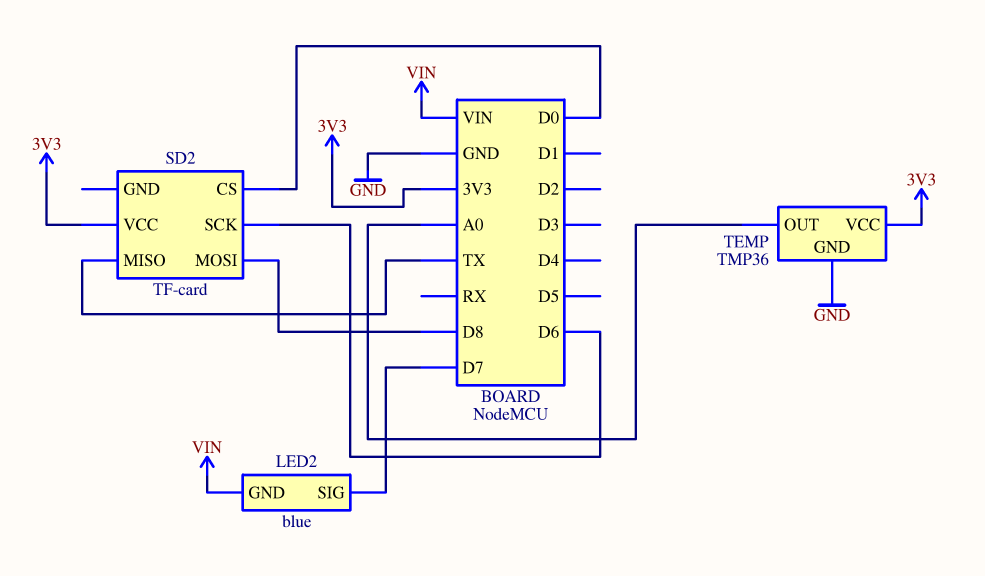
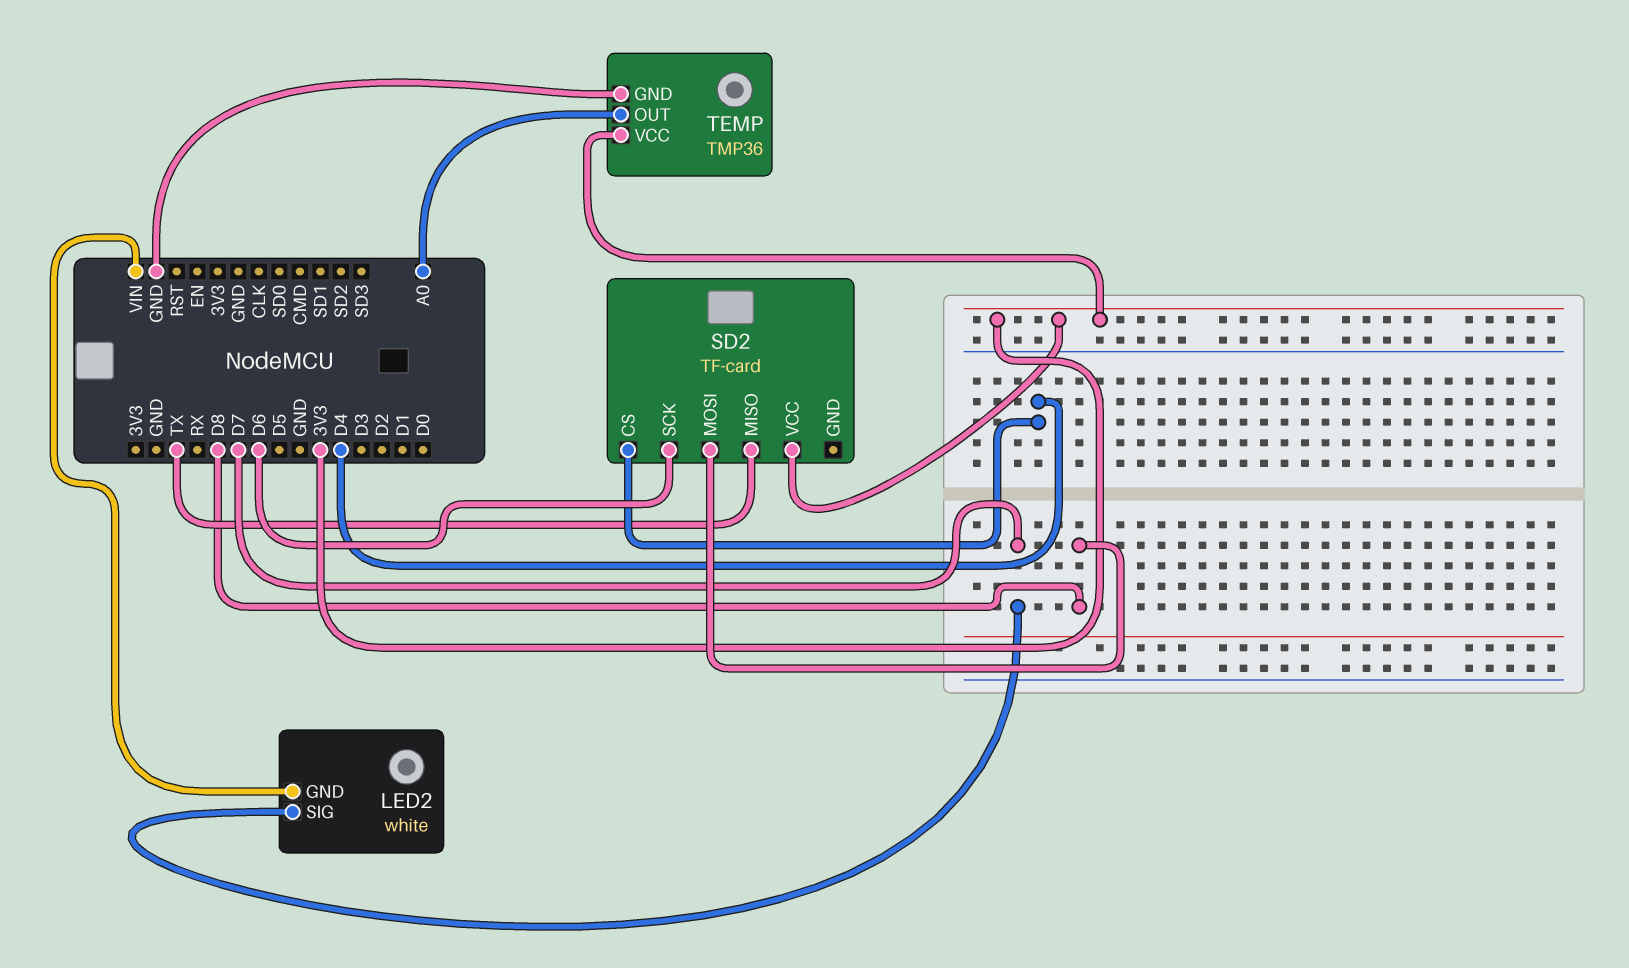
LED2: blue -> white
SD2 pin CS: D0 -> D4

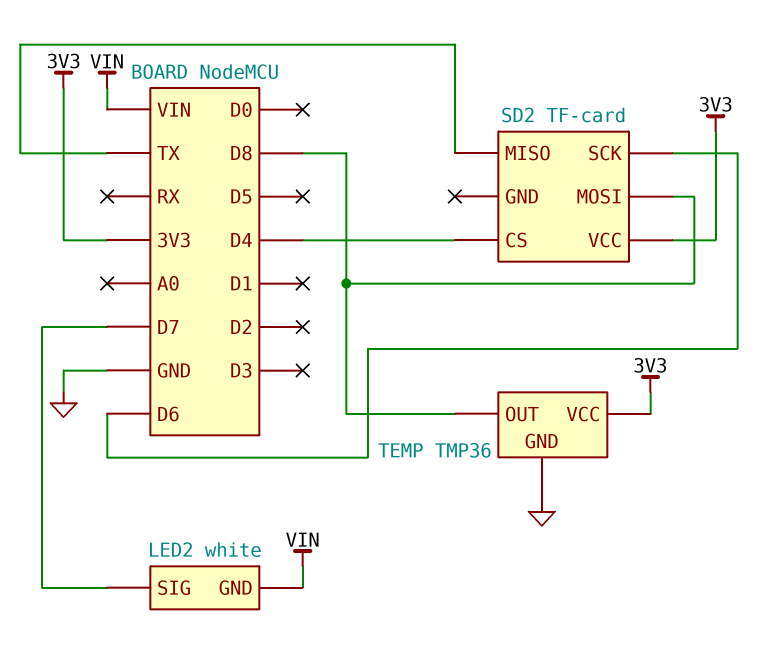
TEMP pin OUT: A0 -> D8

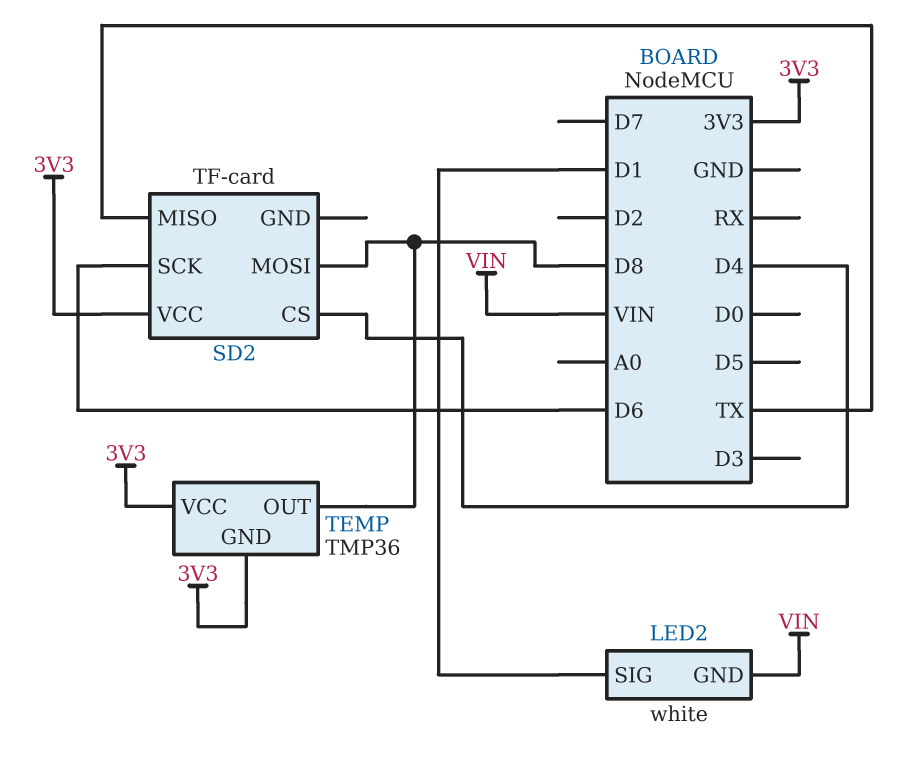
LED2 pin SIG: D7 -> D1
TEMP pin GND: GND -> 3V3

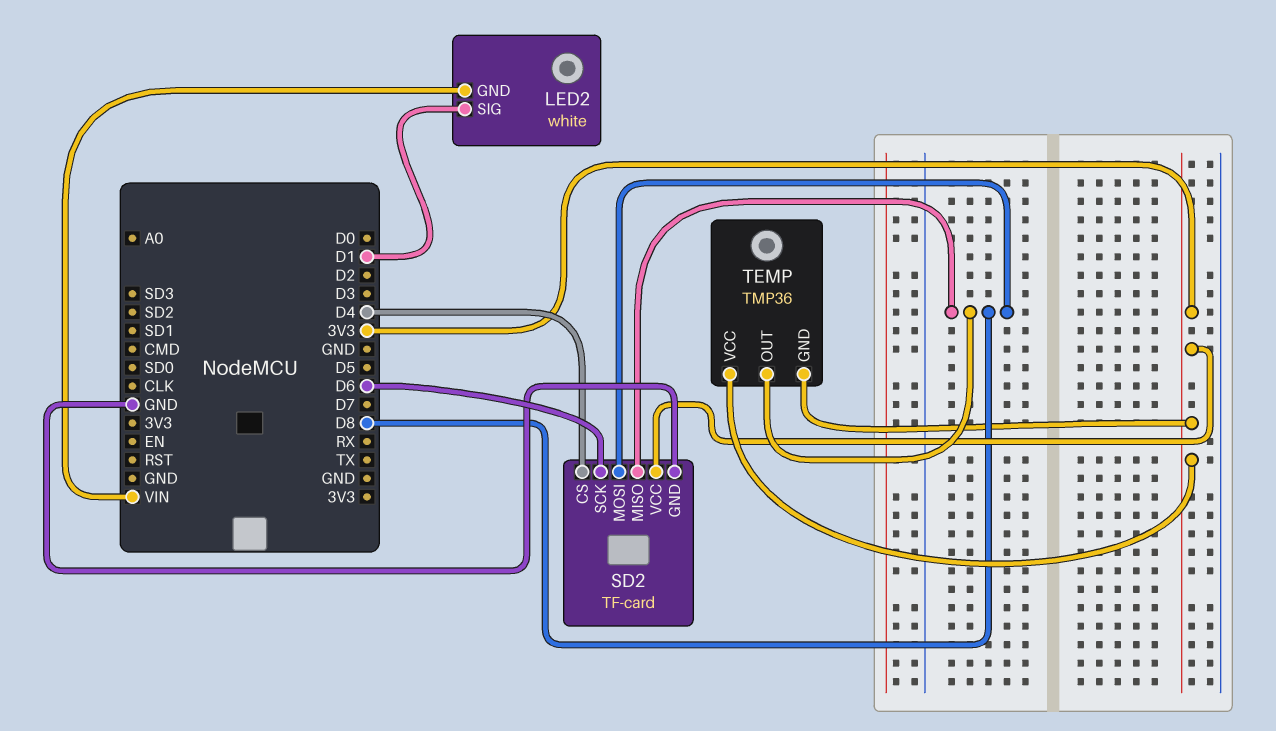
SD2 pin GND: none -> GND
SD2 pin MISO: TX -> D8

